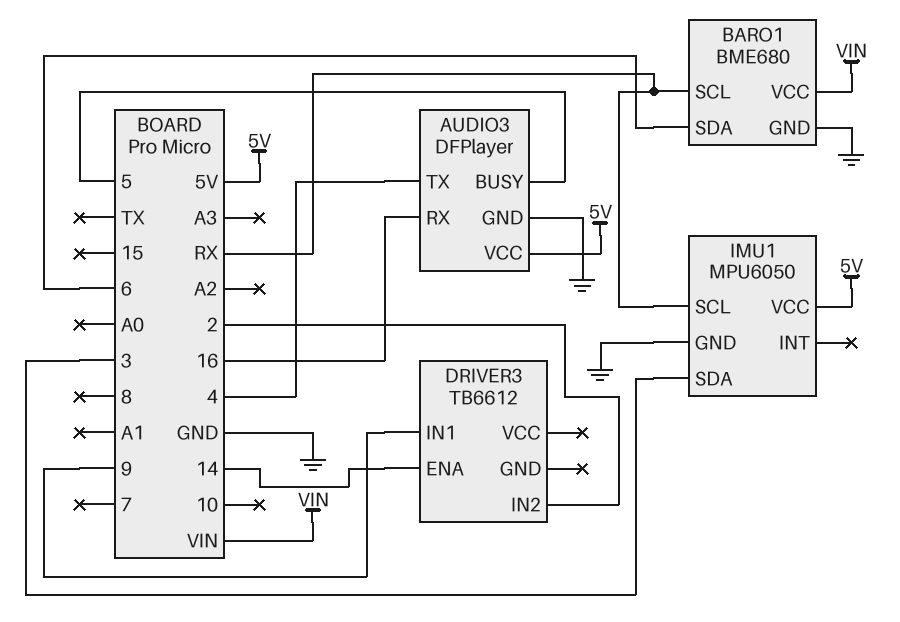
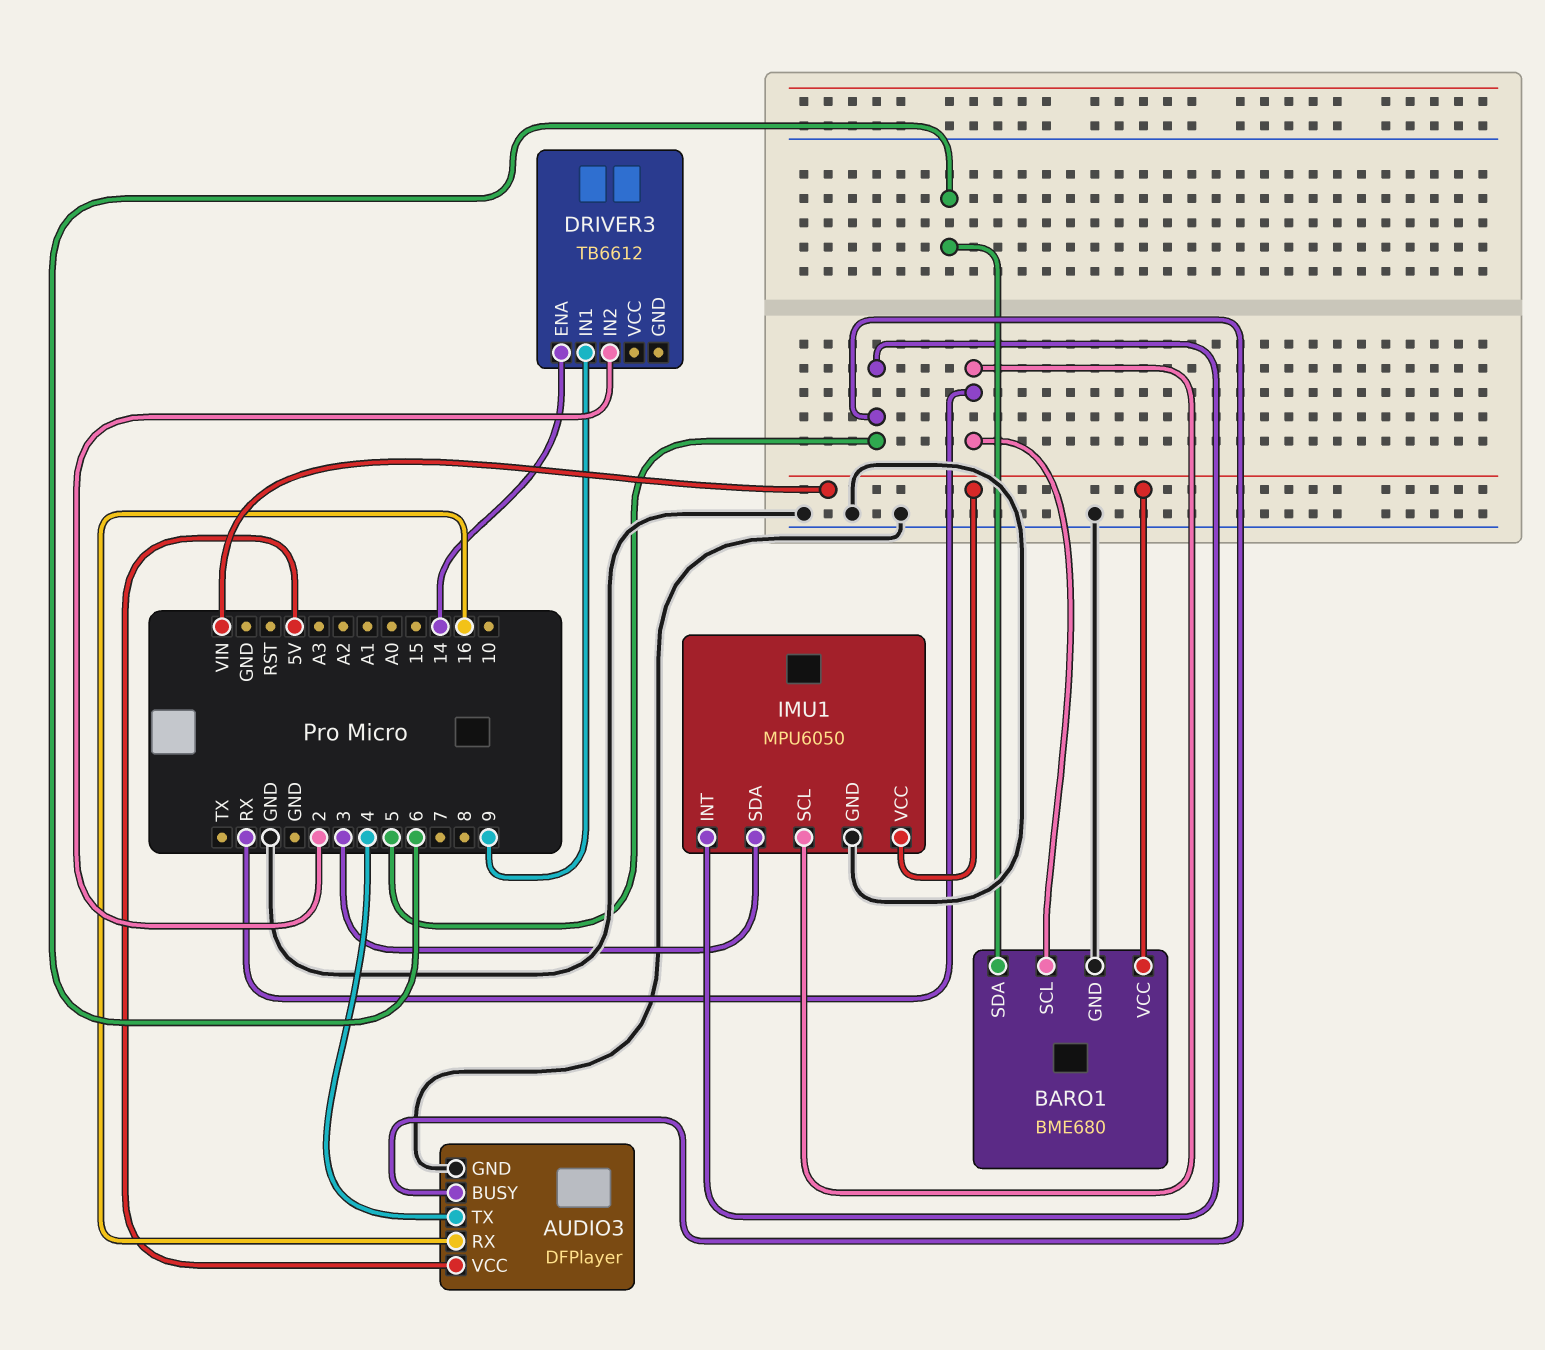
IMU1 pin INT: none -> 5
IMU1 pin VCC: 5V -> VIN

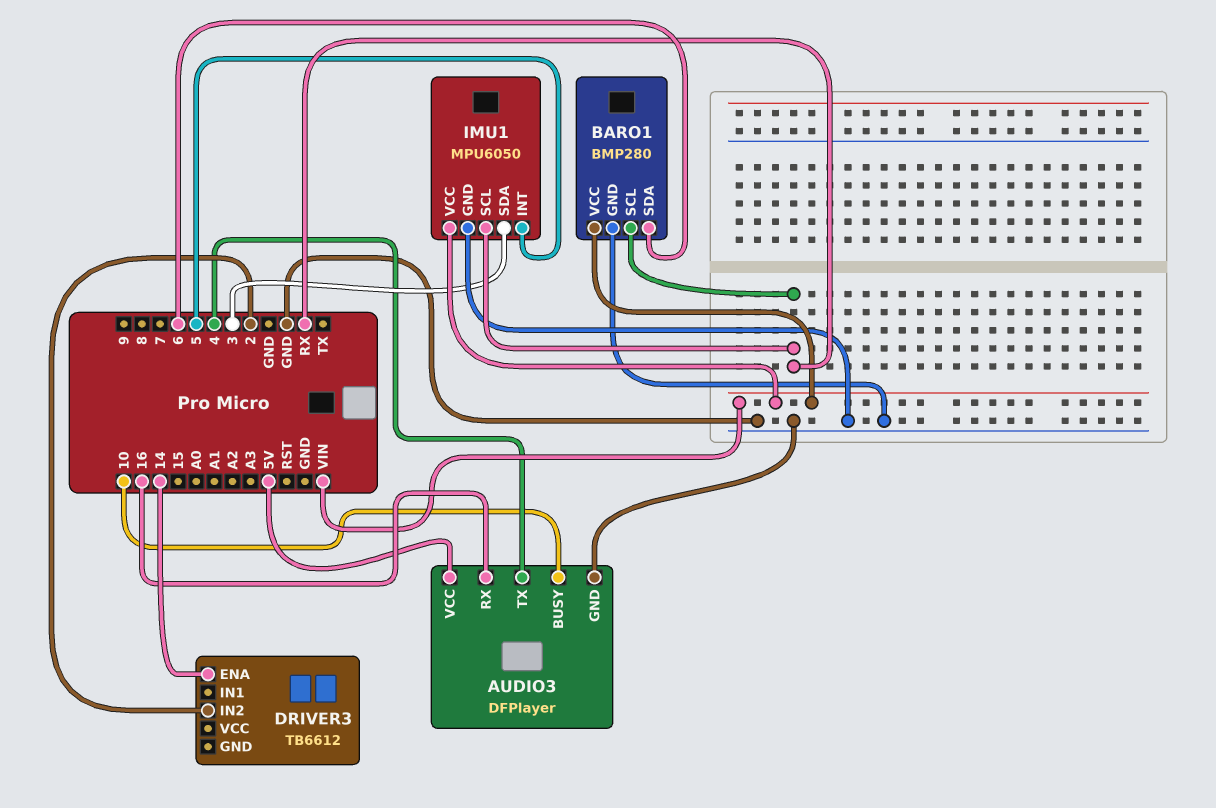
AUDIO3 pin BUSY: 5 -> 10
BARO1: BME680 -> BMP280
DRIVER3 pin IN1: 9 -> none

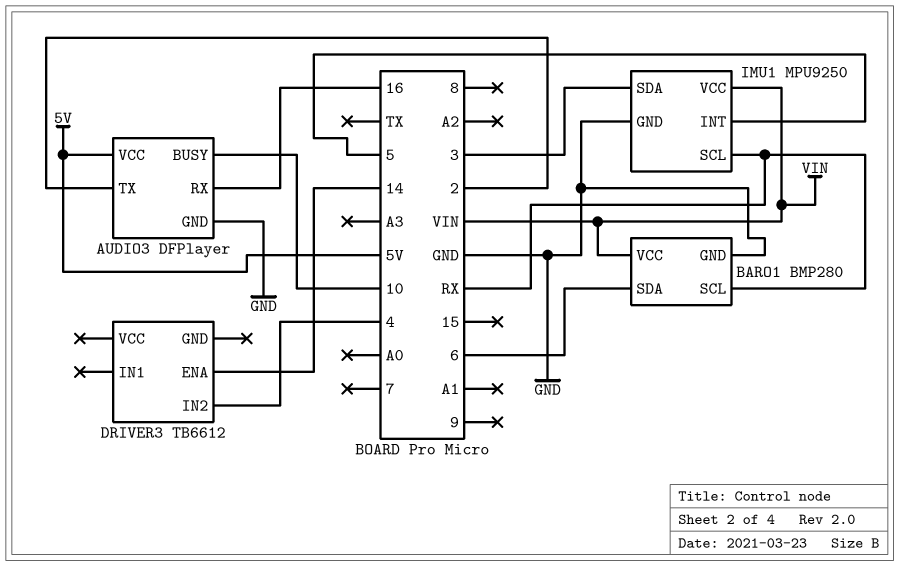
AUDIO3 pin TX: 4 -> 2
DRIVER3 pin IN2: 2 -> 4
IMU1: MPU6050 -> MPU9250

